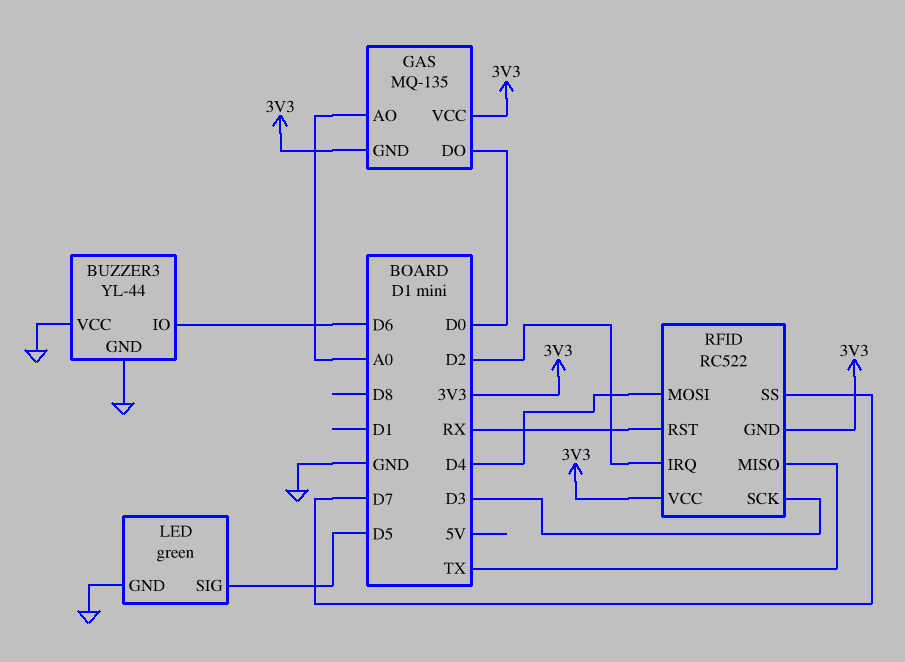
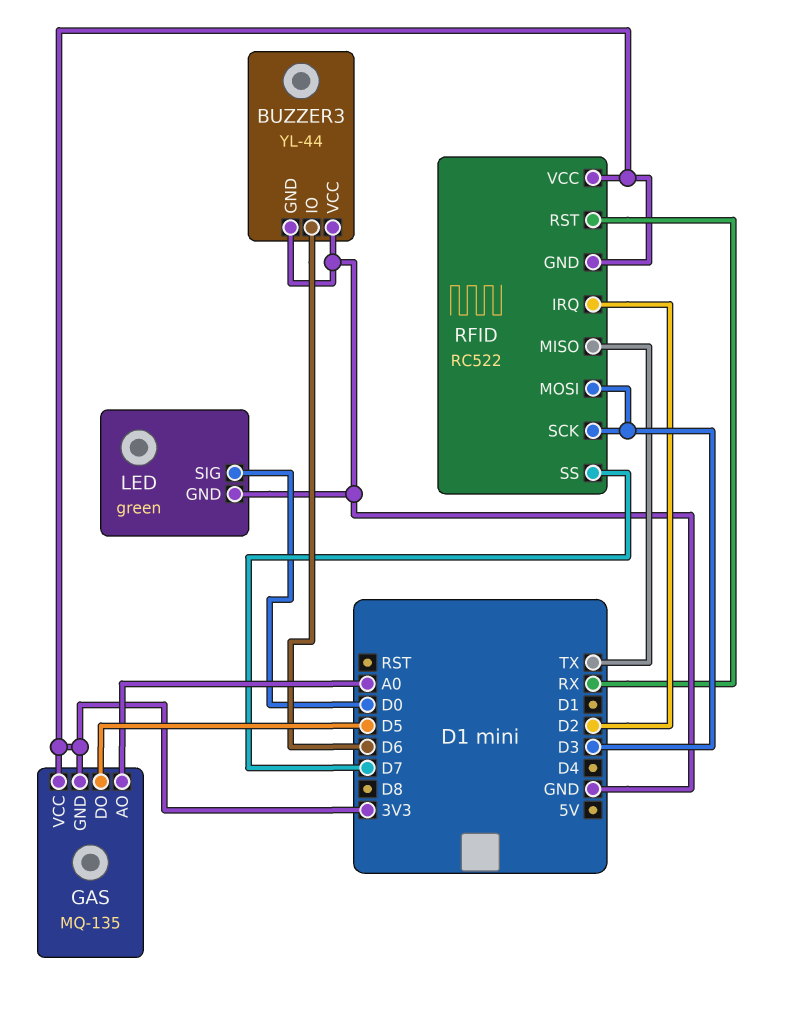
GAS pin DO: D0 -> D5
LED pin SIG: D5 -> D0
RFID pin MOSI: D4 -> D3

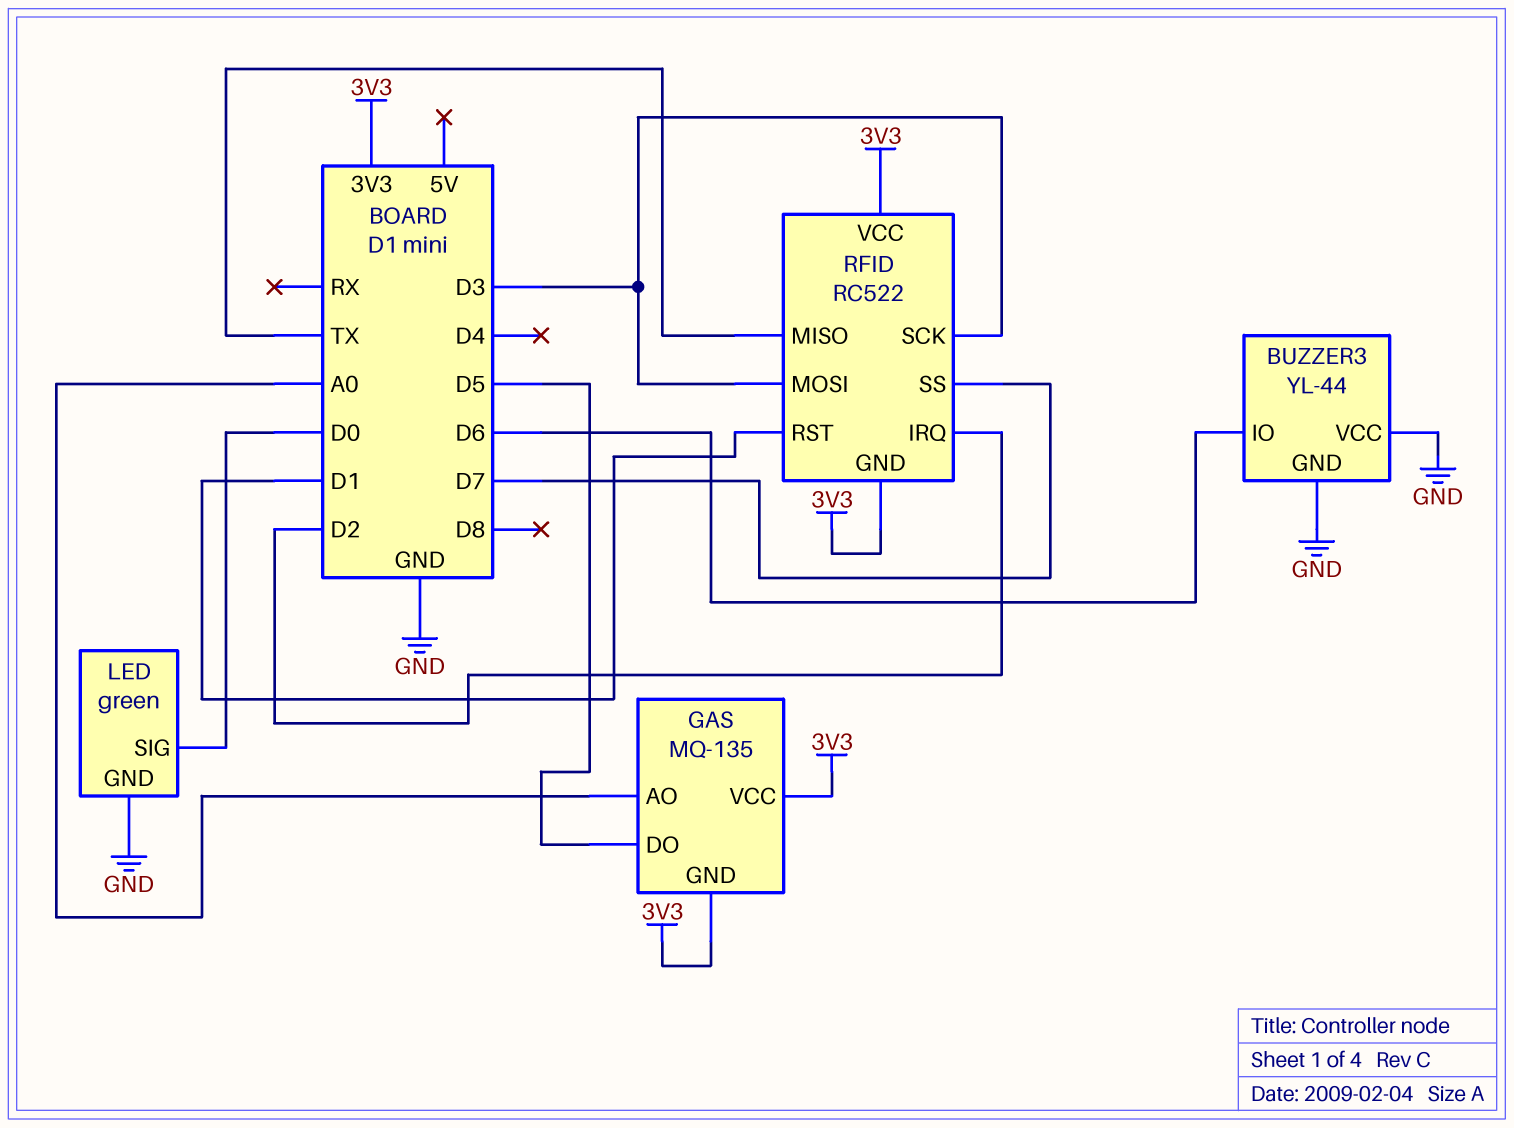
RFID pin RST: RX -> D1

